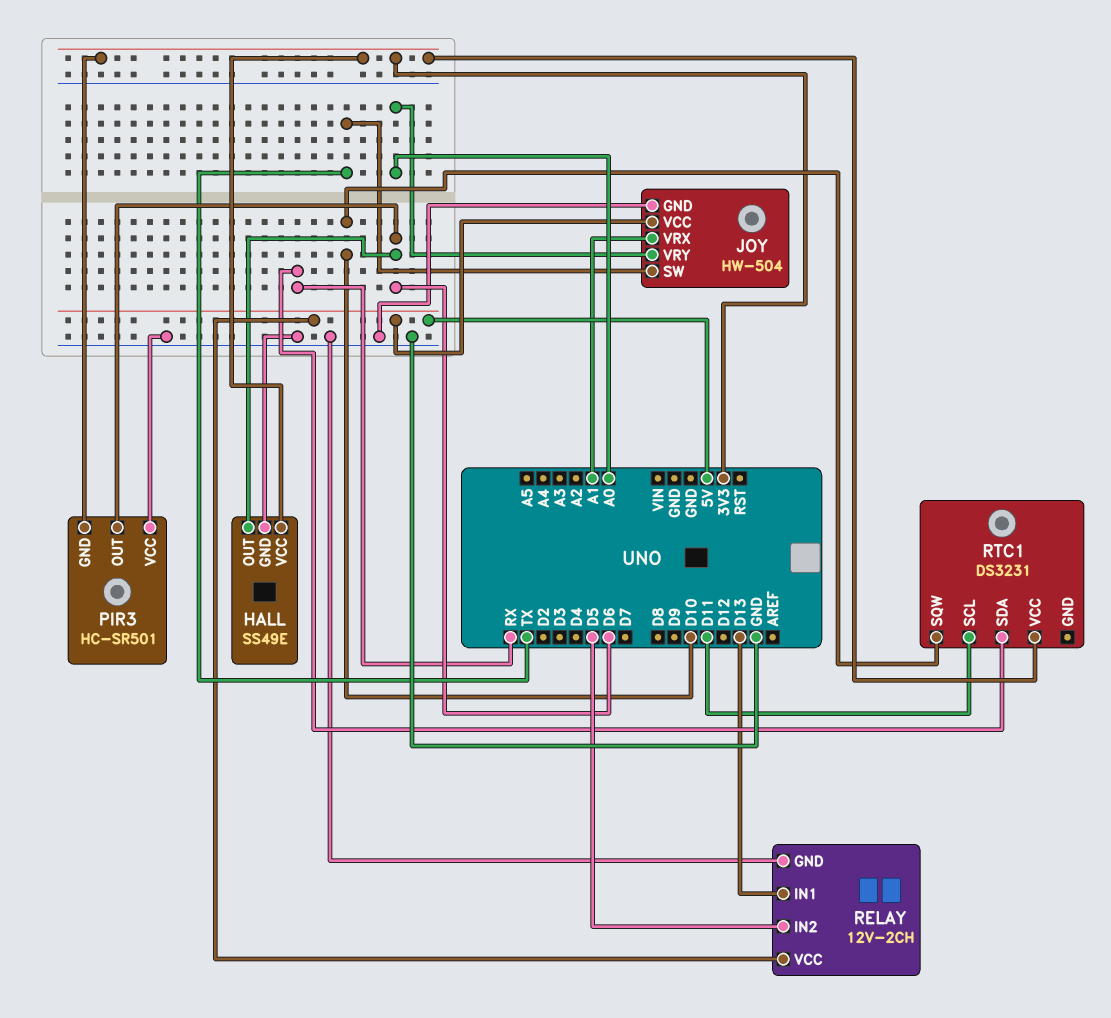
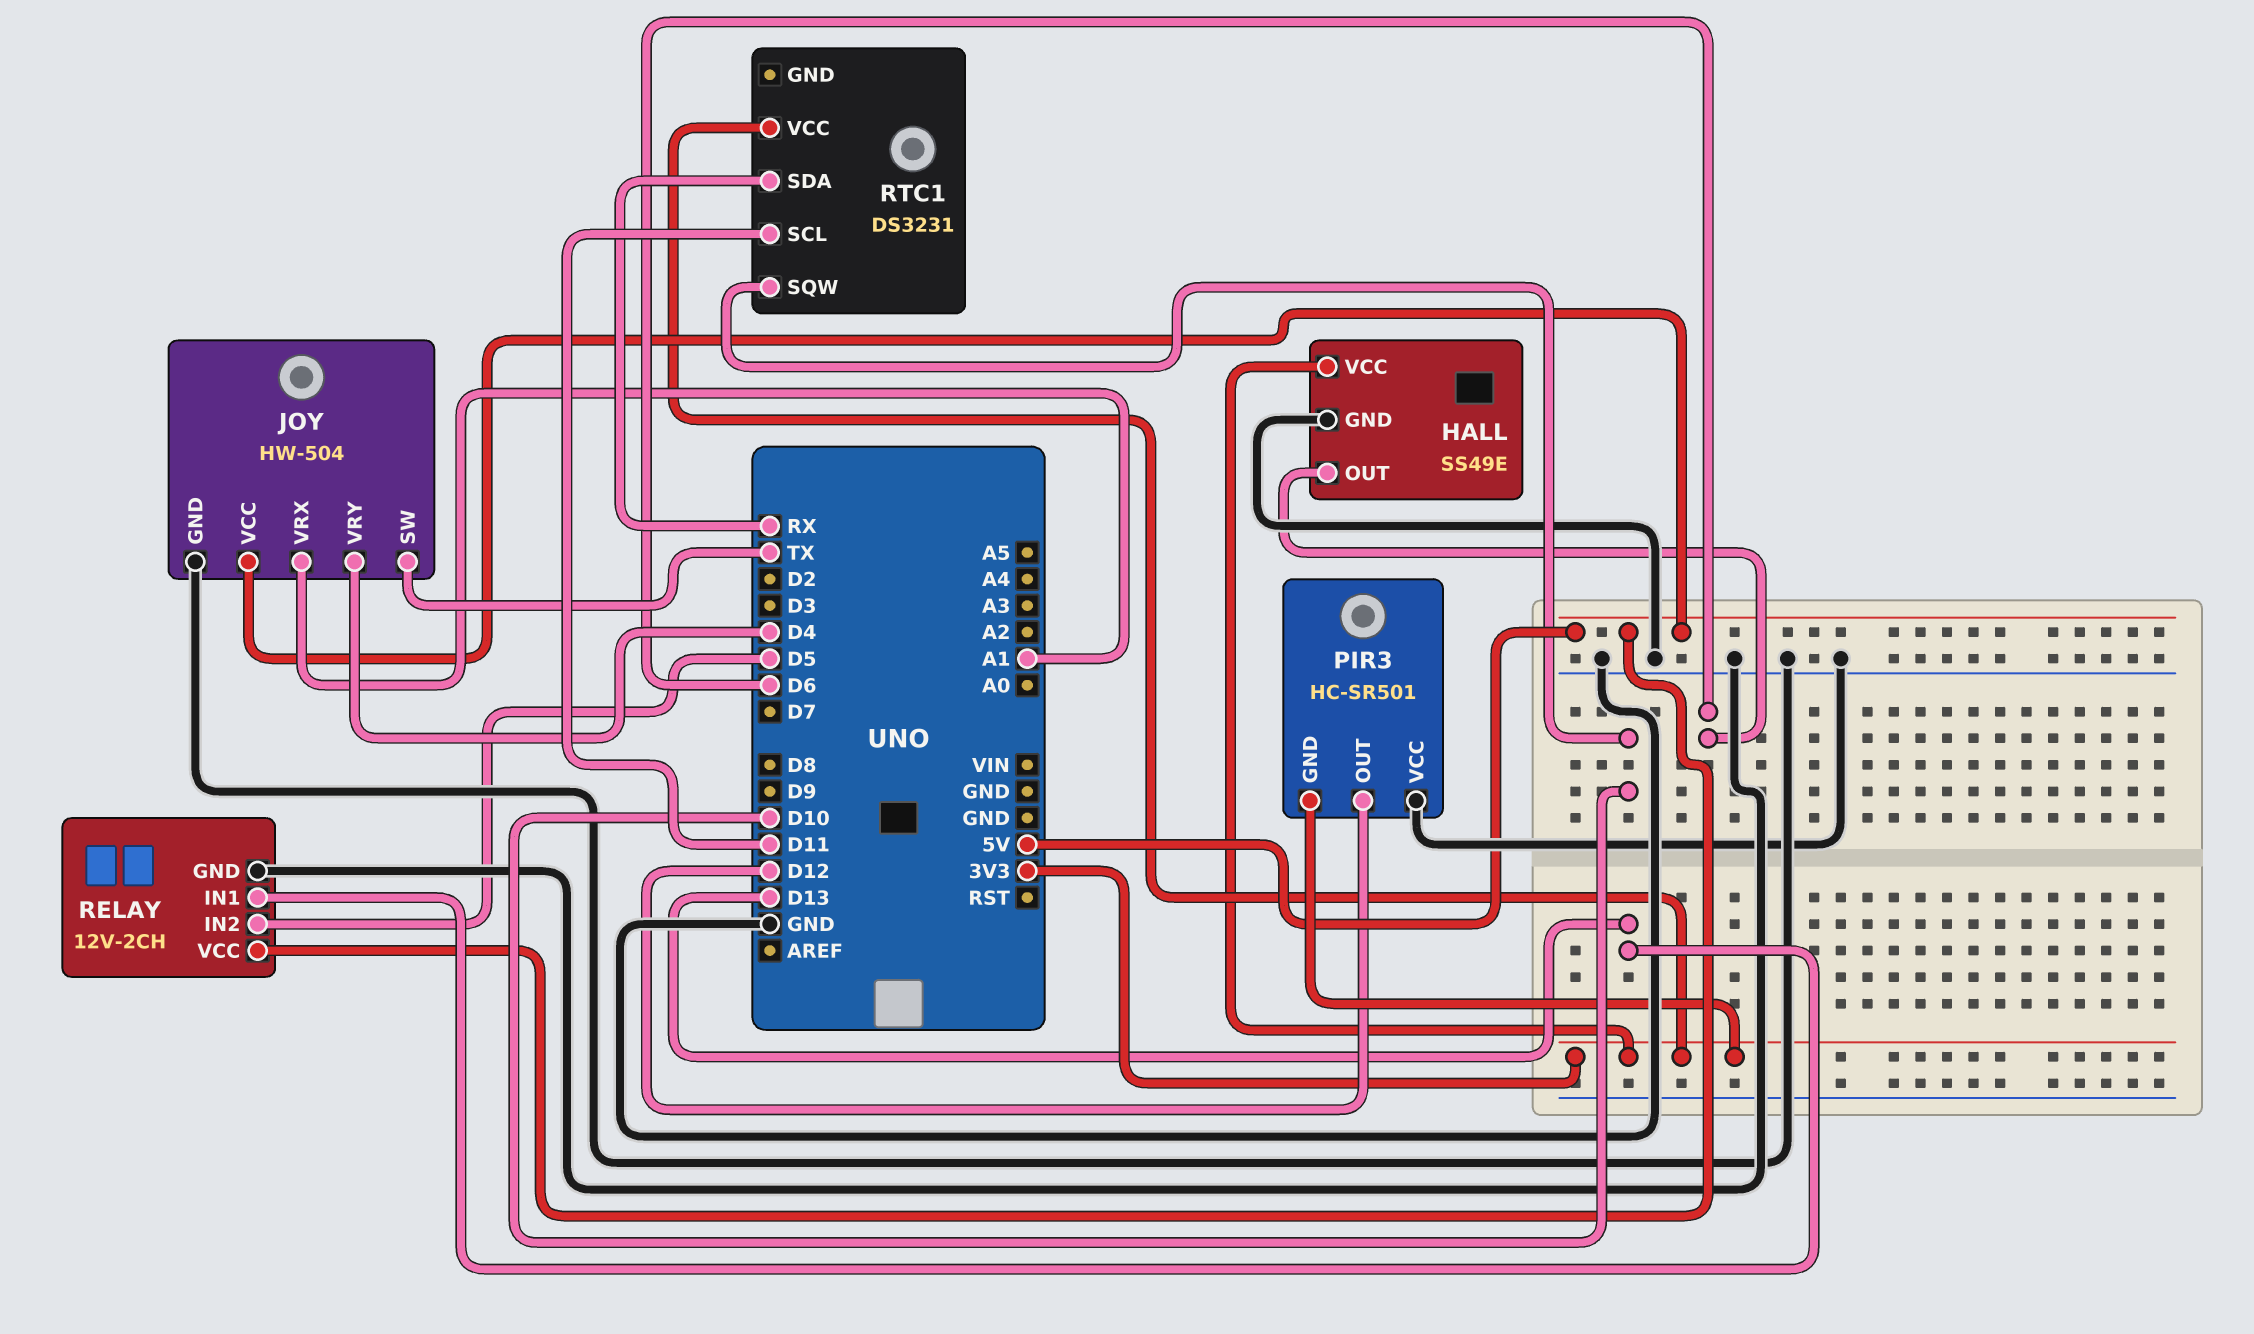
JOY pin VRY: A0 -> D4
PIR3 pin OUT: D6 -> D12

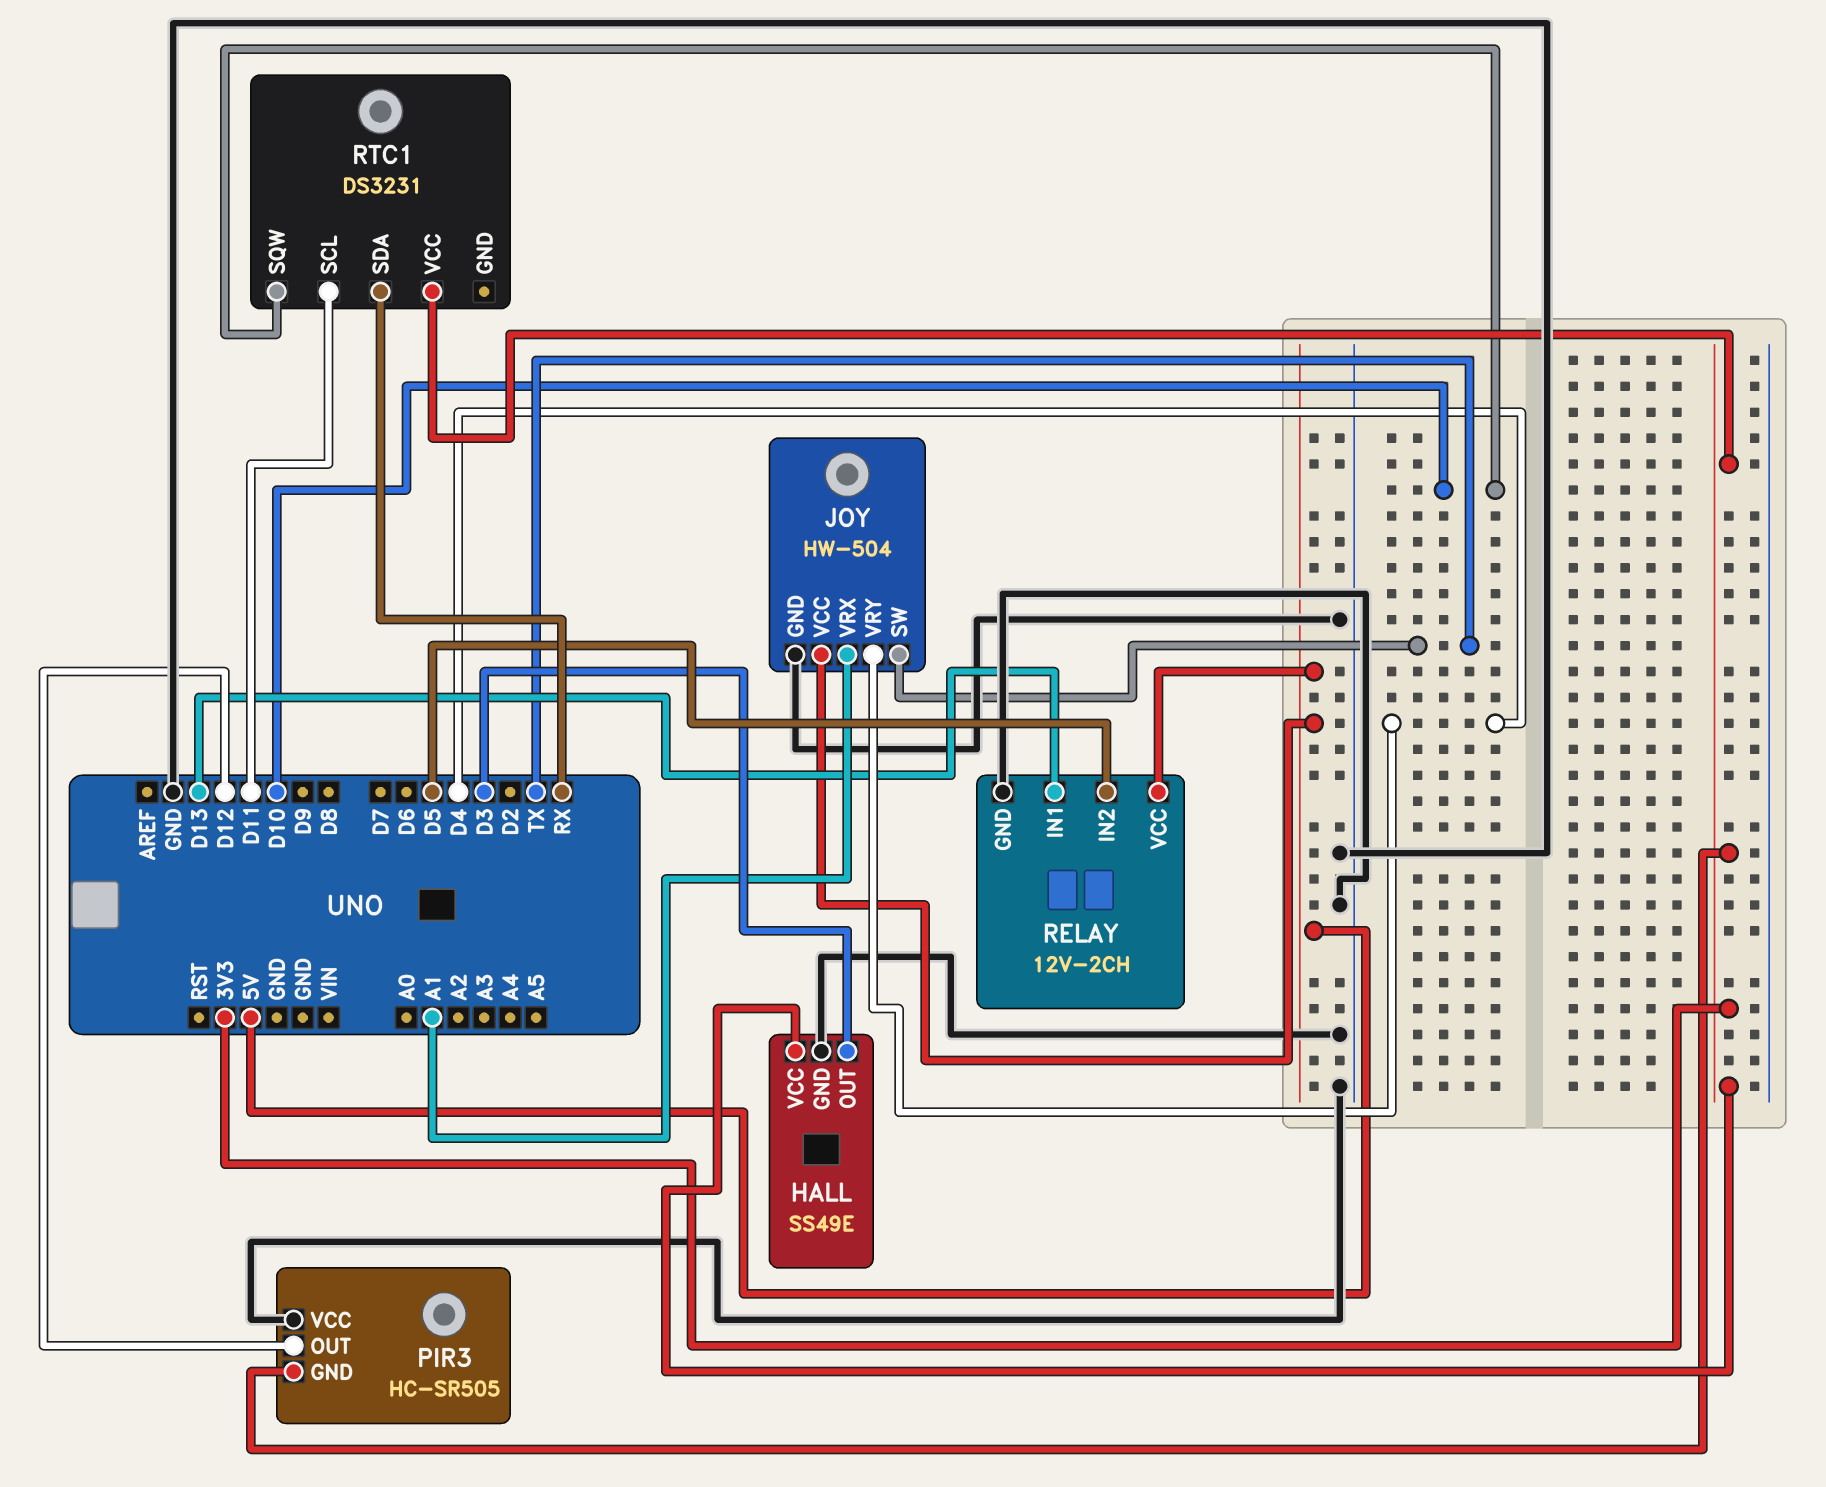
HALL pin OUT: D6 -> D3
PIR3: HC-SR501 -> HC-SR505

